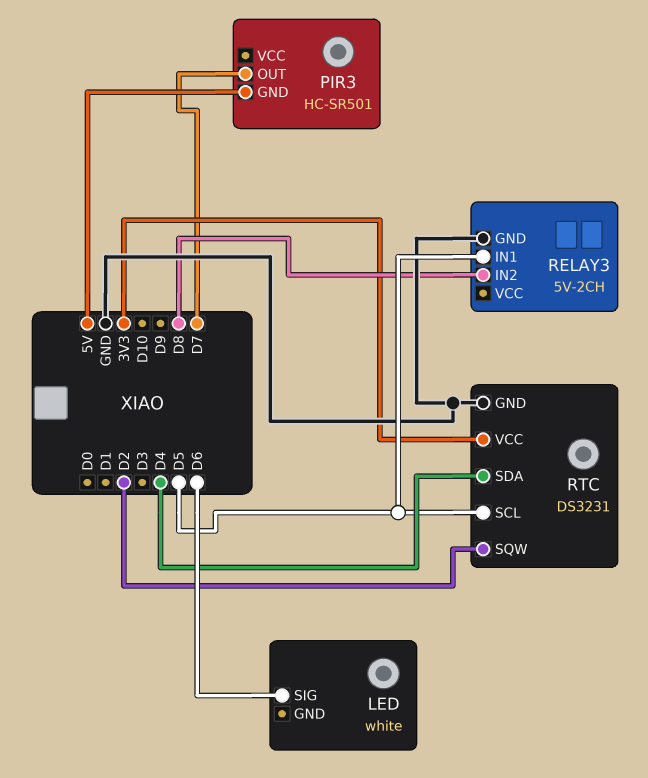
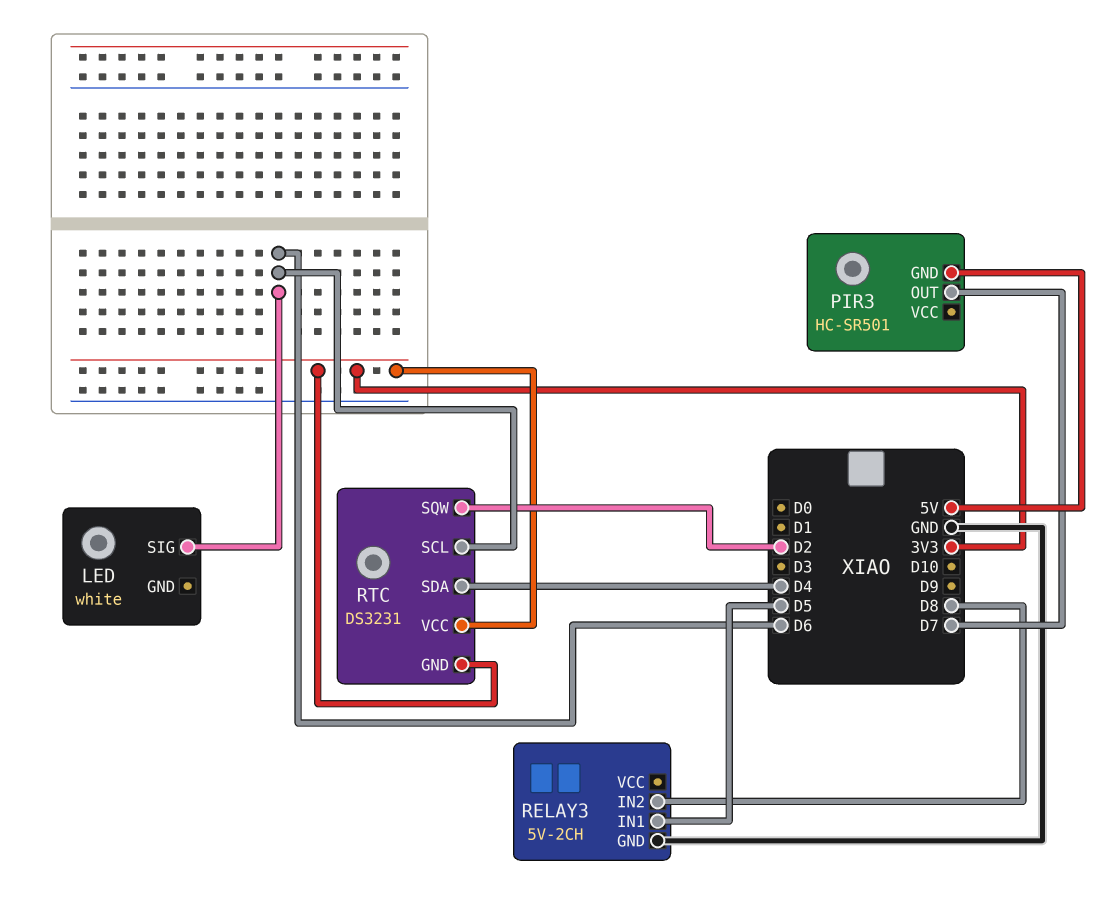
RTC pin GND: GND -> 3V3
RTC pin SCL: D5 -> D6

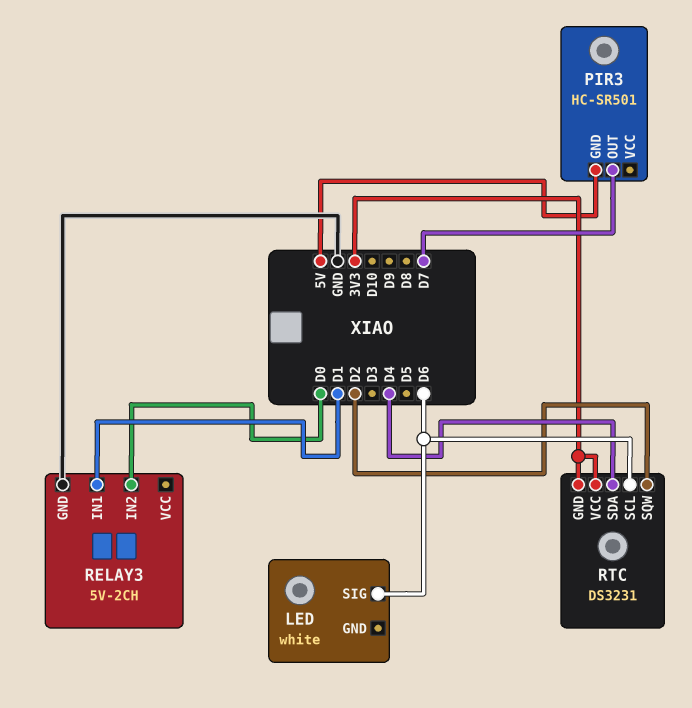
RELAY3 pin IN1: D5 -> D1
RELAY3 pin IN2: D8 -> D0

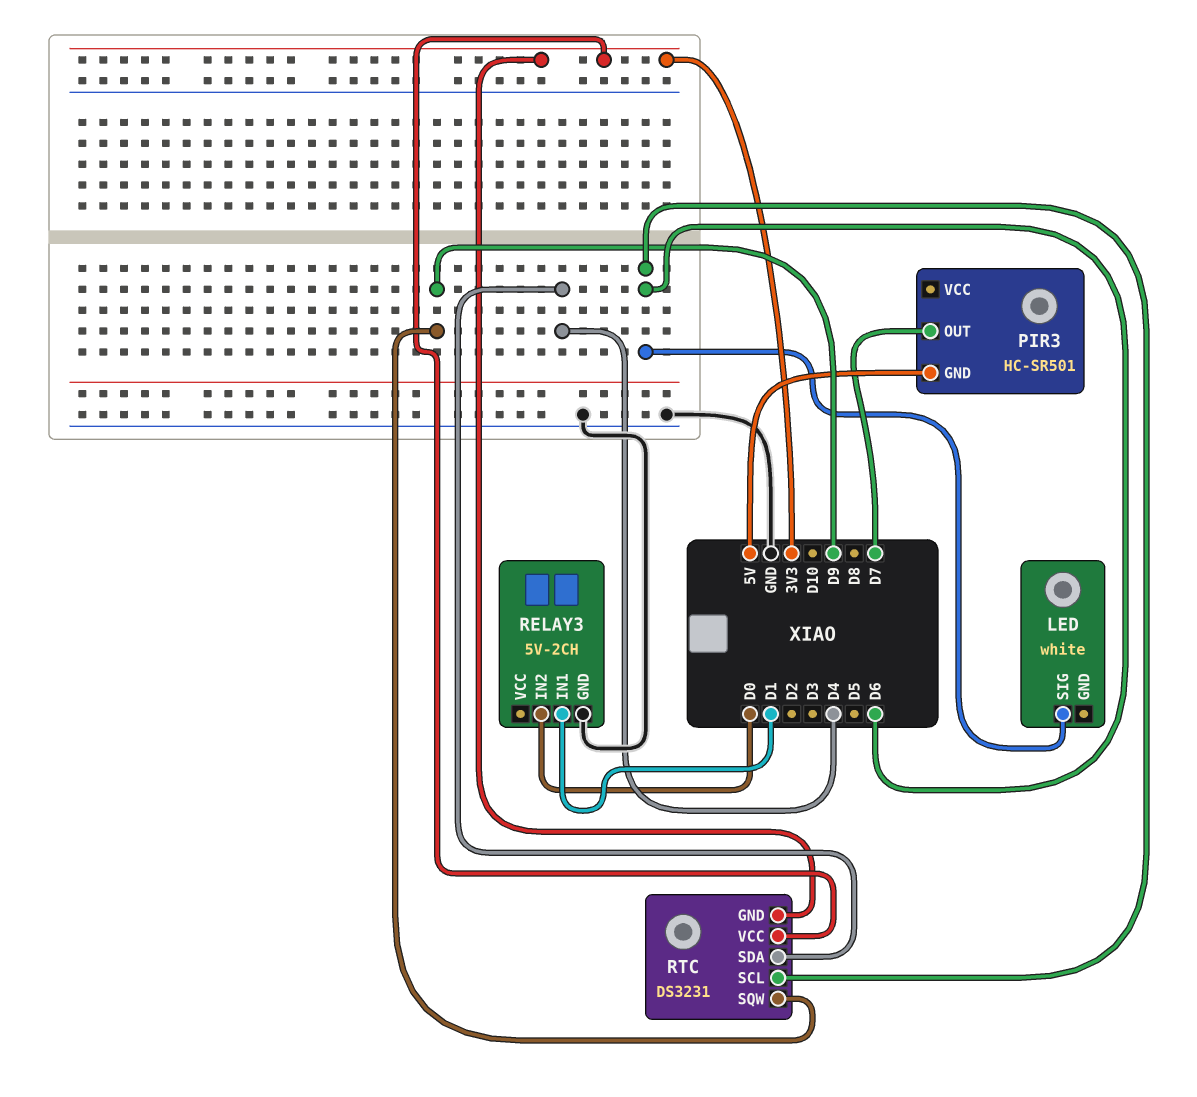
RTC pin SQW: D2 -> D9

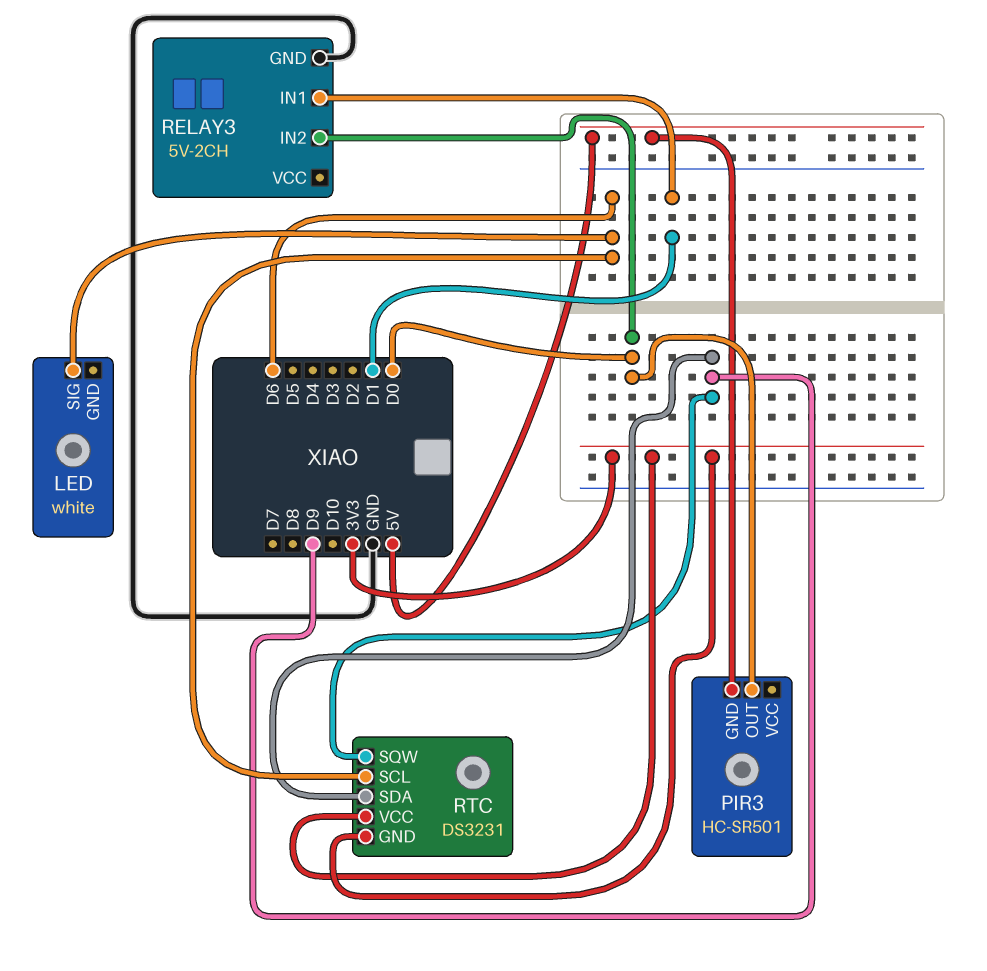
PIR3 pin OUT: D7 -> D0
RTC pin SDA: D4 -> D9

